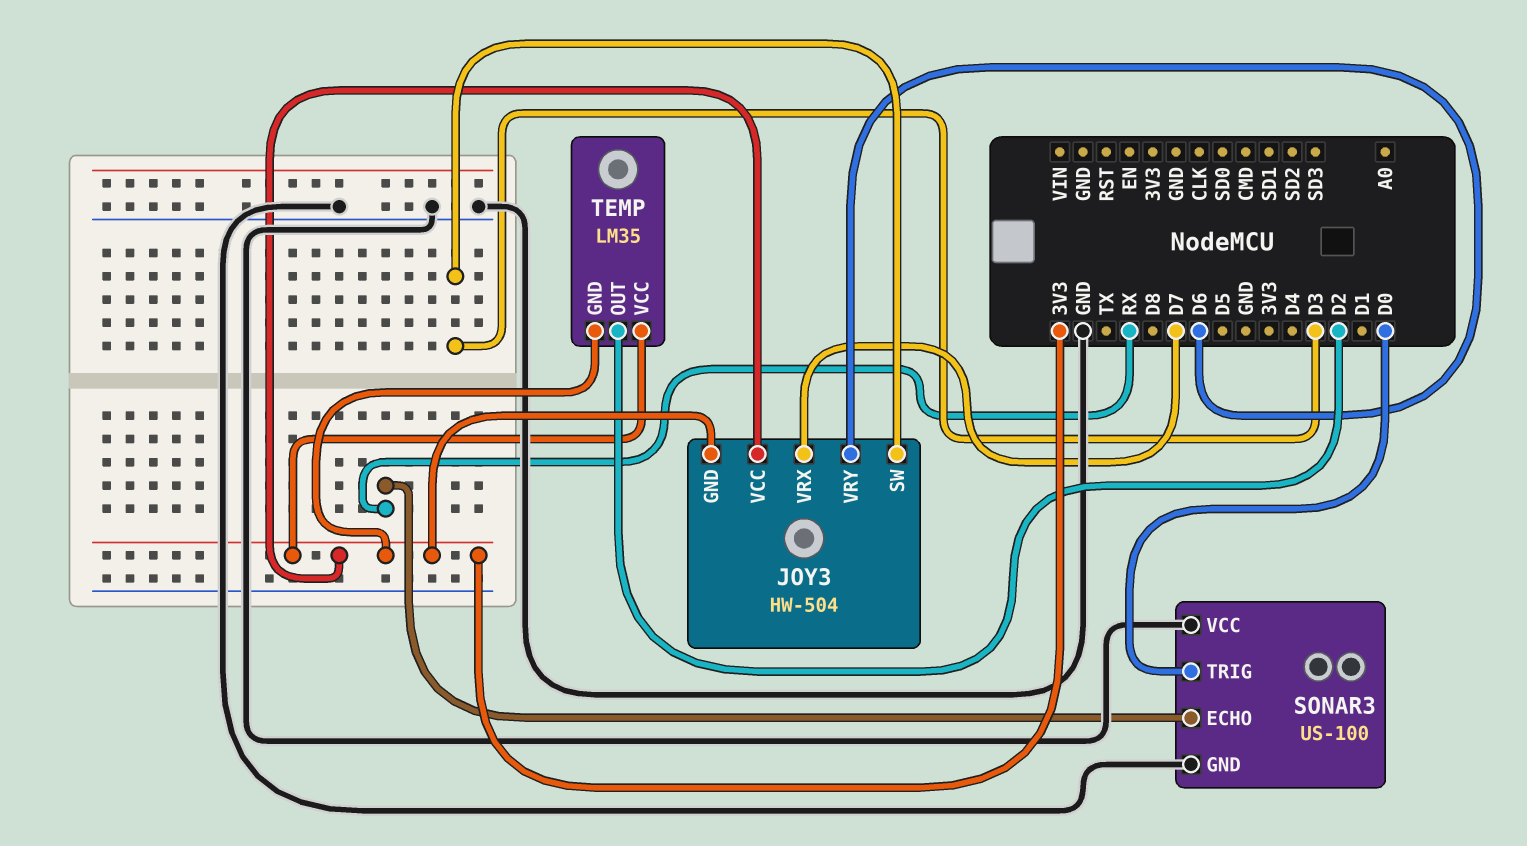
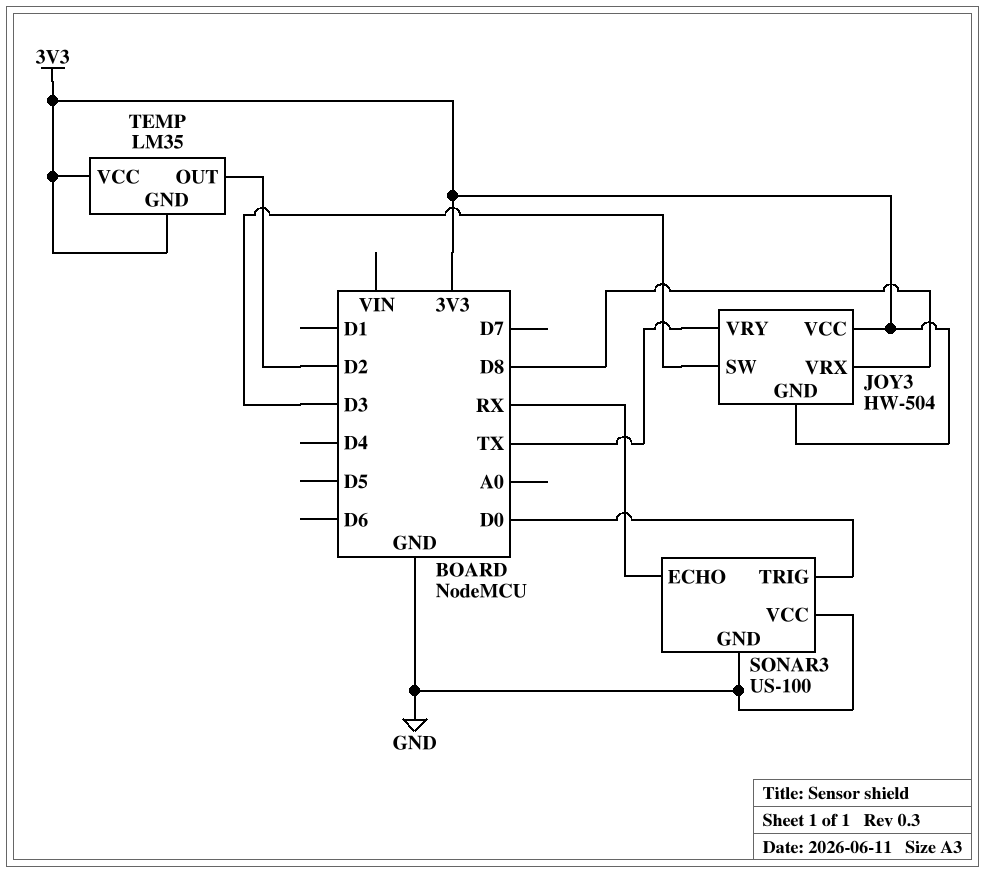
JOY3 pin VRX: D7 -> D8
JOY3 pin VRY: D6 -> TX

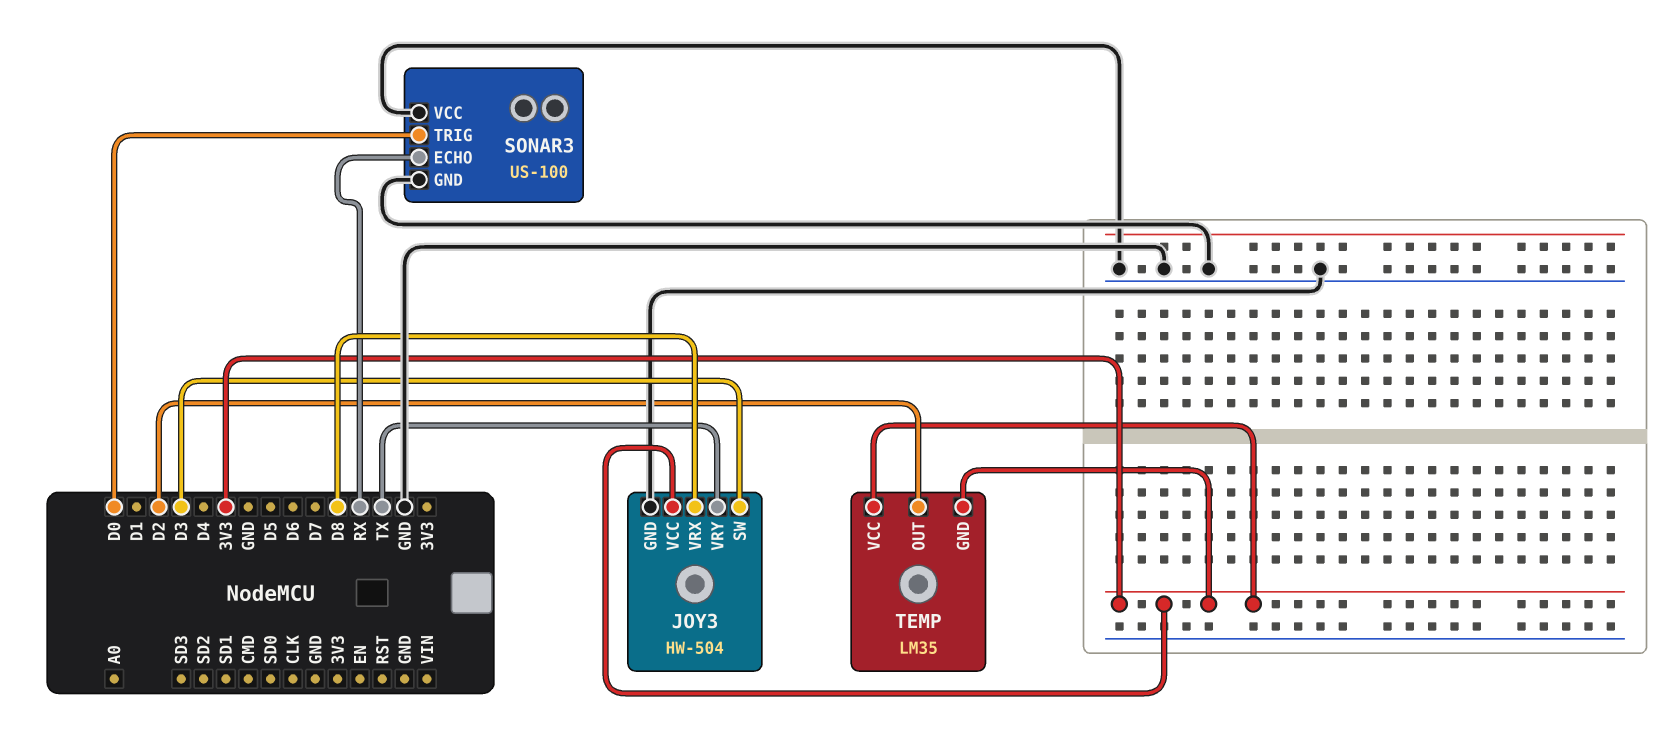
JOY3 pin GND: 3V3 -> GND

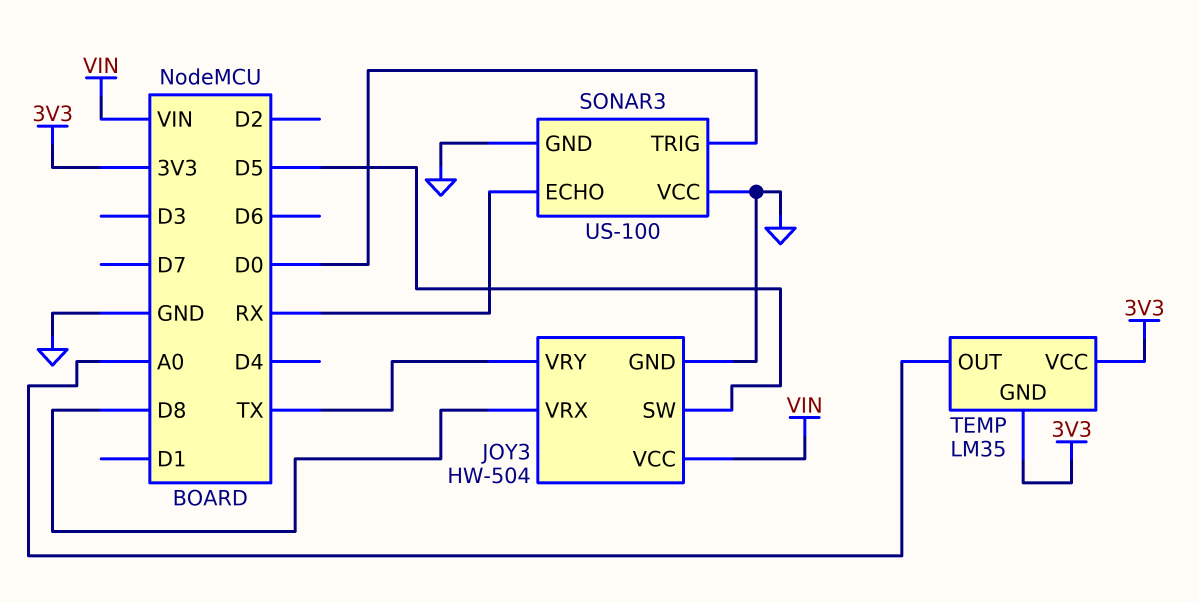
JOY3 pin SW: D3 -> D5
JOY3 pin VCC: 3V3 -> VIN
TEMP pin OUT: D2 -> A0

